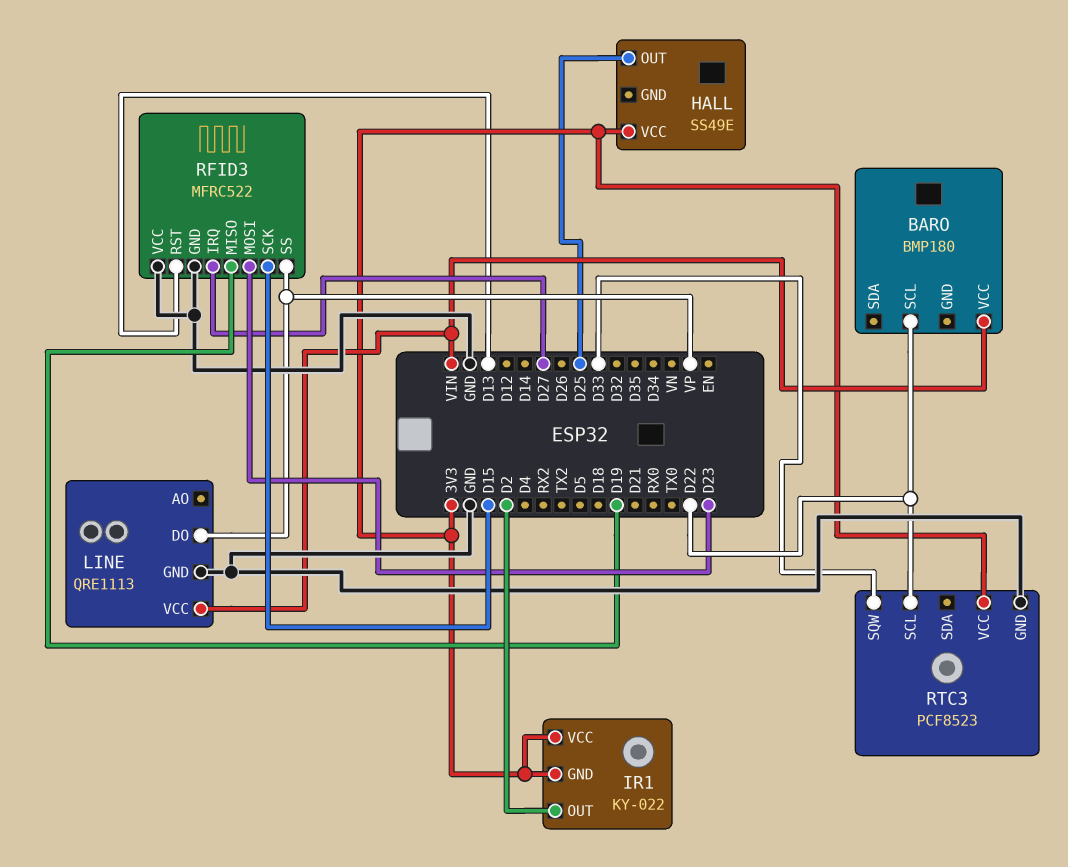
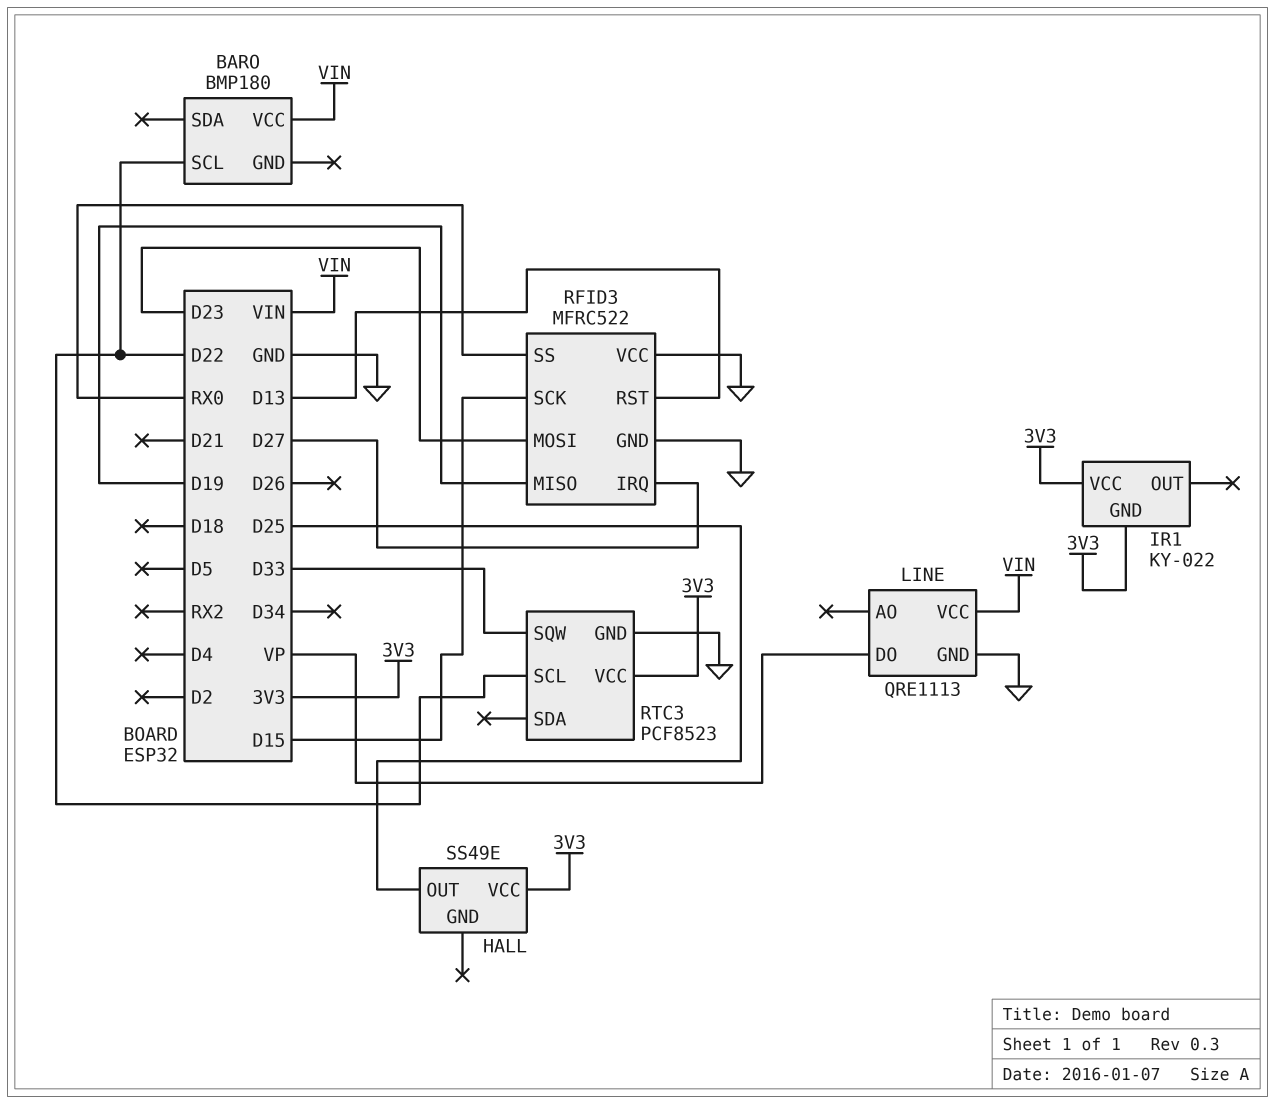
IR1 pin OUT: D2 -> none
RFID3 pin SS: VP -> RX0

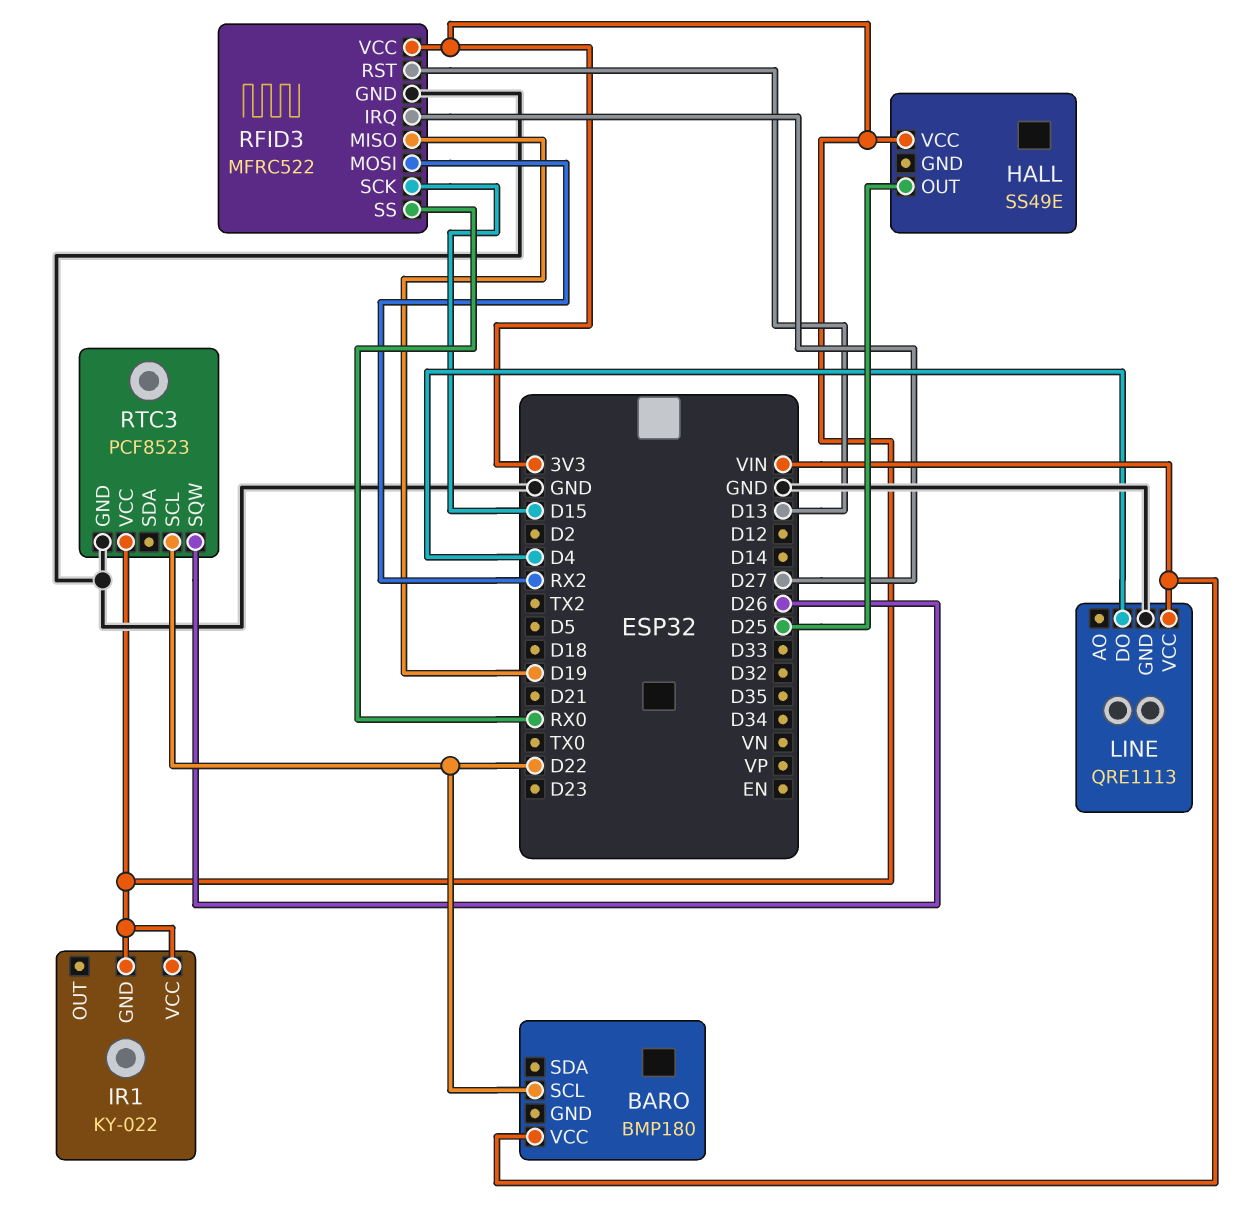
LINE pin DO: VP -> D4
RFID3 pin MOSI: D23 -> RX2
RFID3 pin VCC: GND -> 3V3
RTC3 pin SQW: D33 -> D26

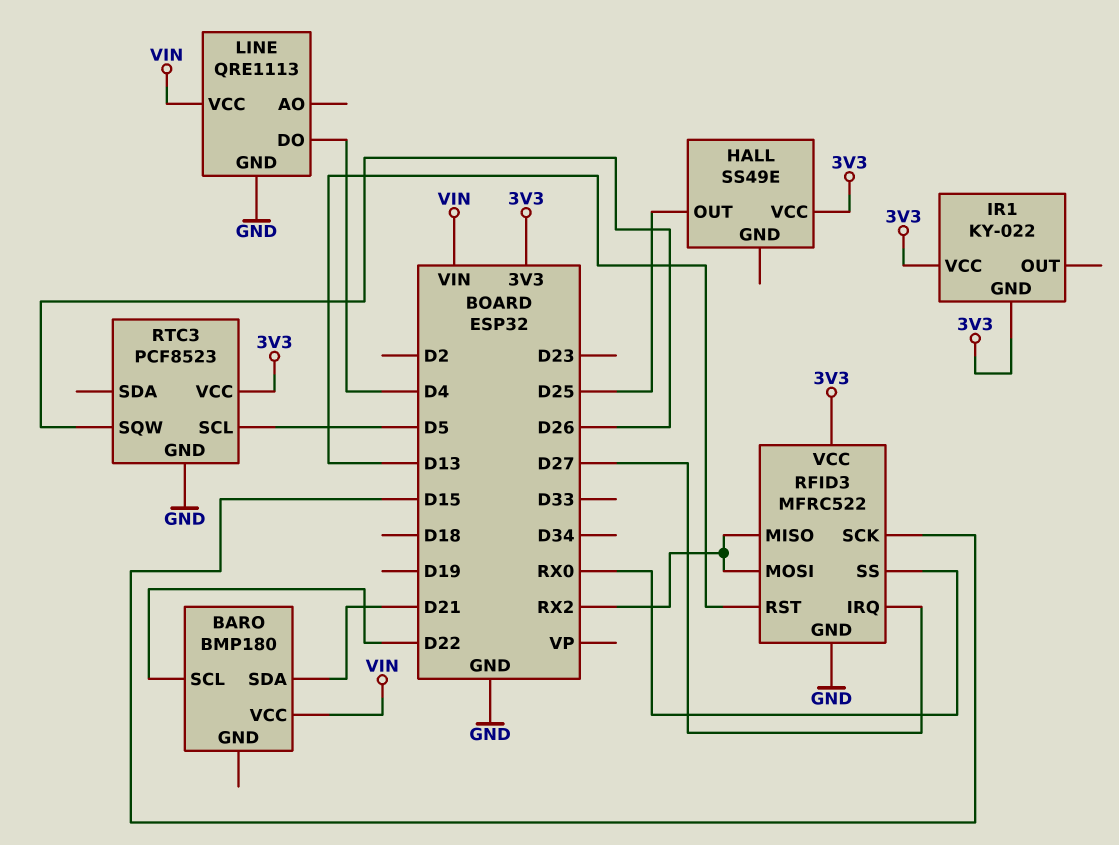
BARO pin SDA: none -> D21
RFID3 pin MISO: D19 -> RX2
RTC3 pin SCL: D22 -> D5

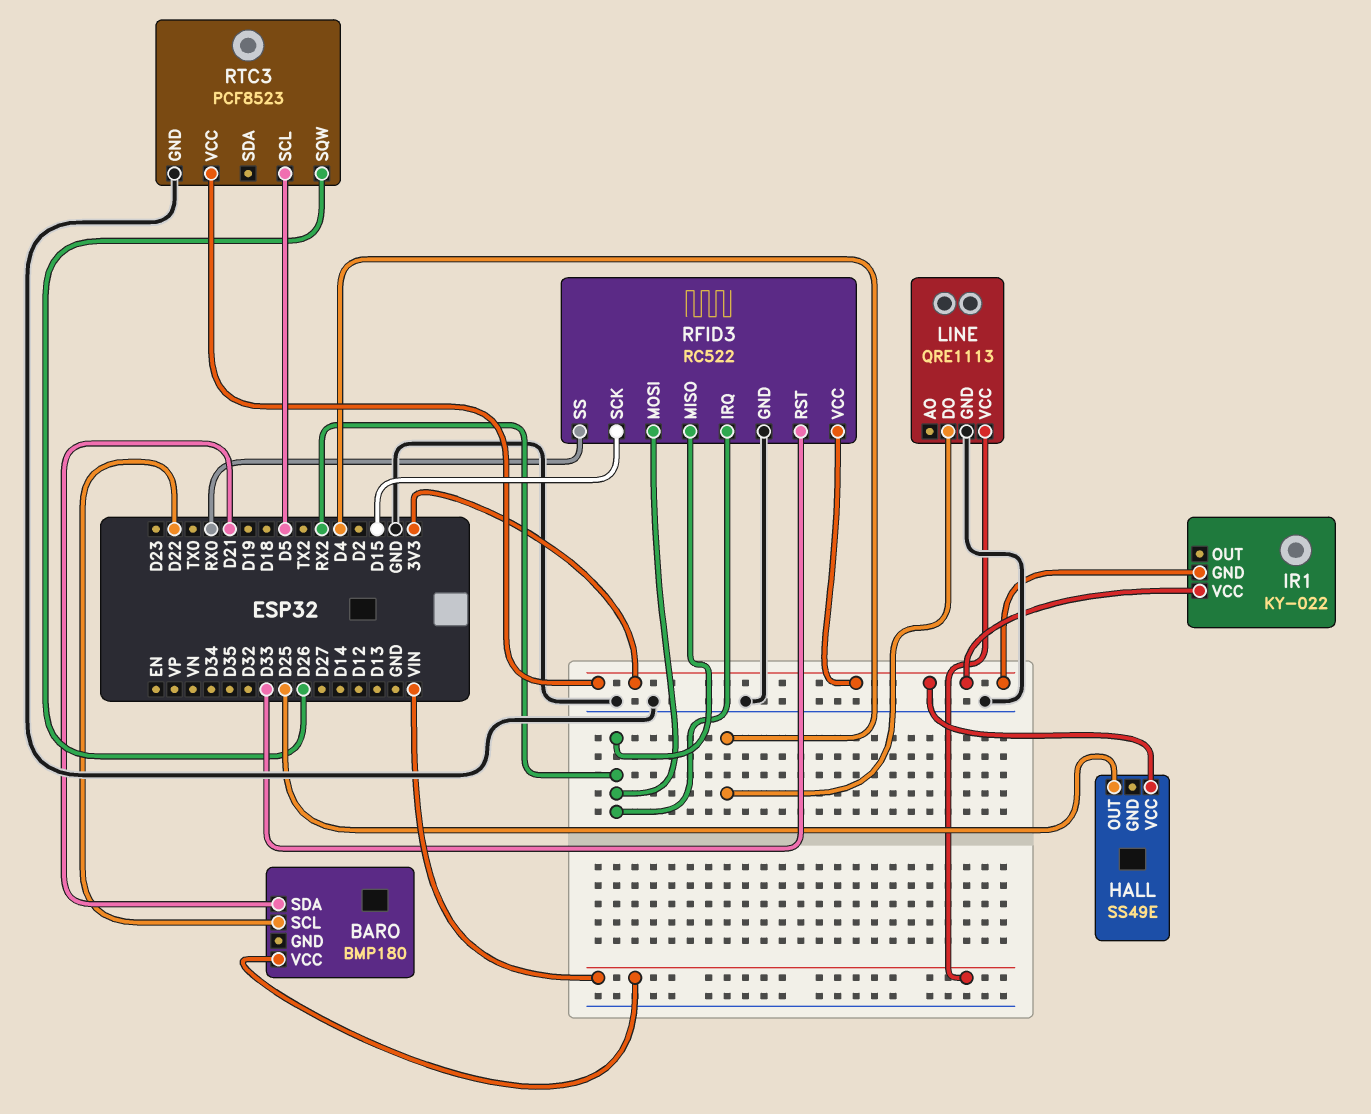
RFID3: MFRC522 -> RC522
RFID3 pin IRQ: D27 -> RX2
RFID3 pin RST: D13 -> D33

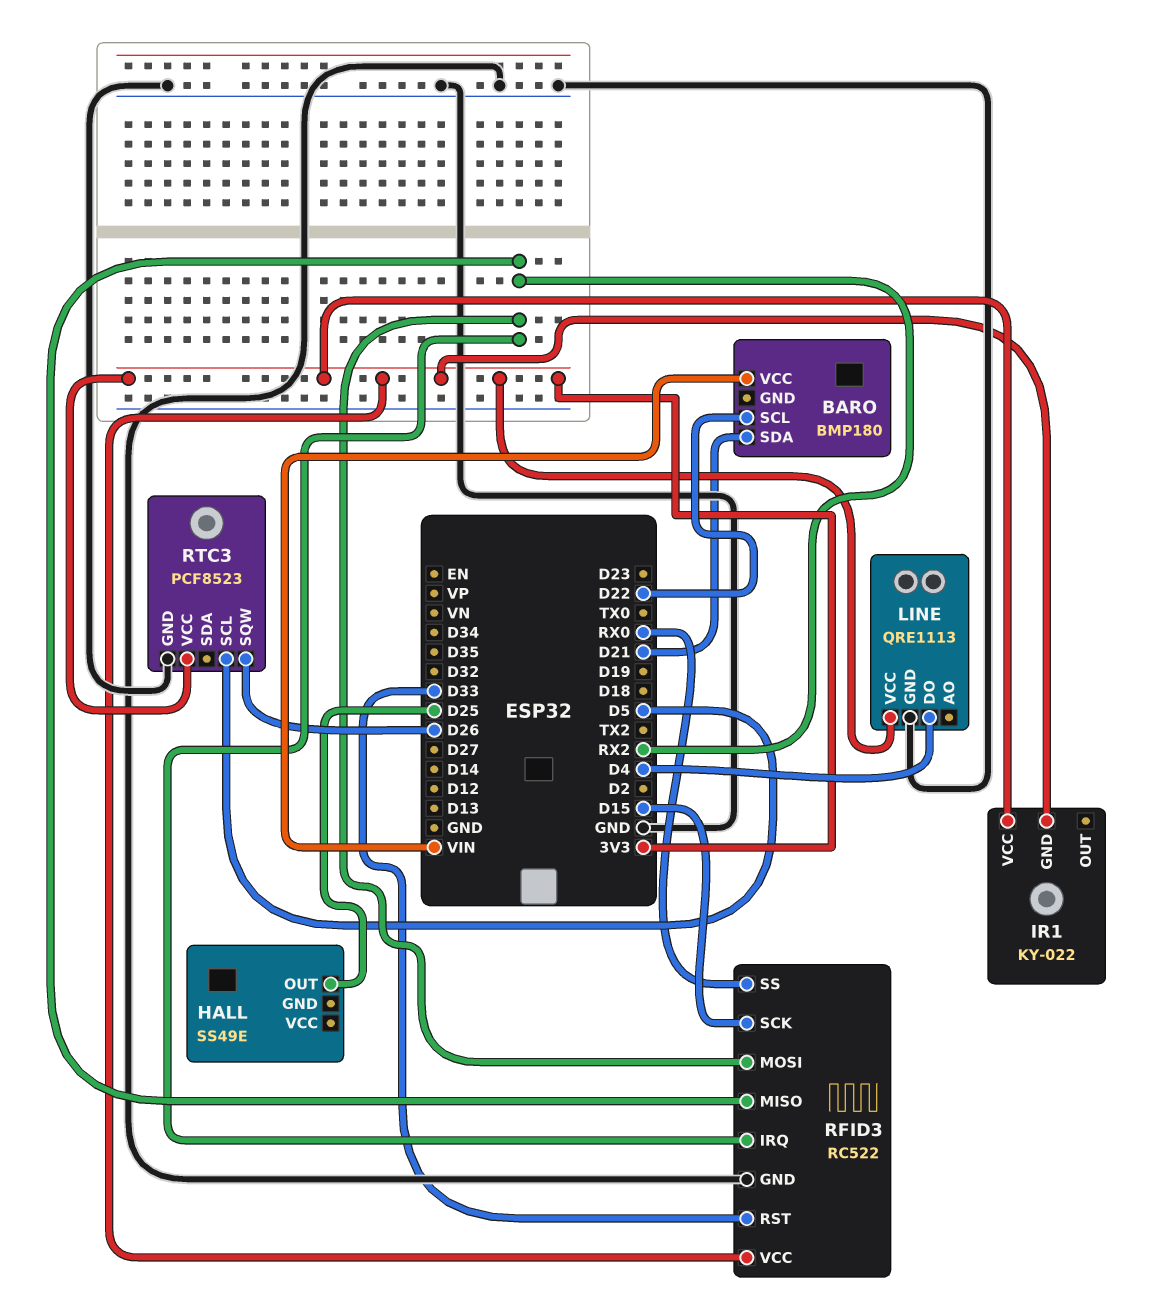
HALL pin VCC: 3V3 -> none
LINE pin VCC: VIN -> 3V3

